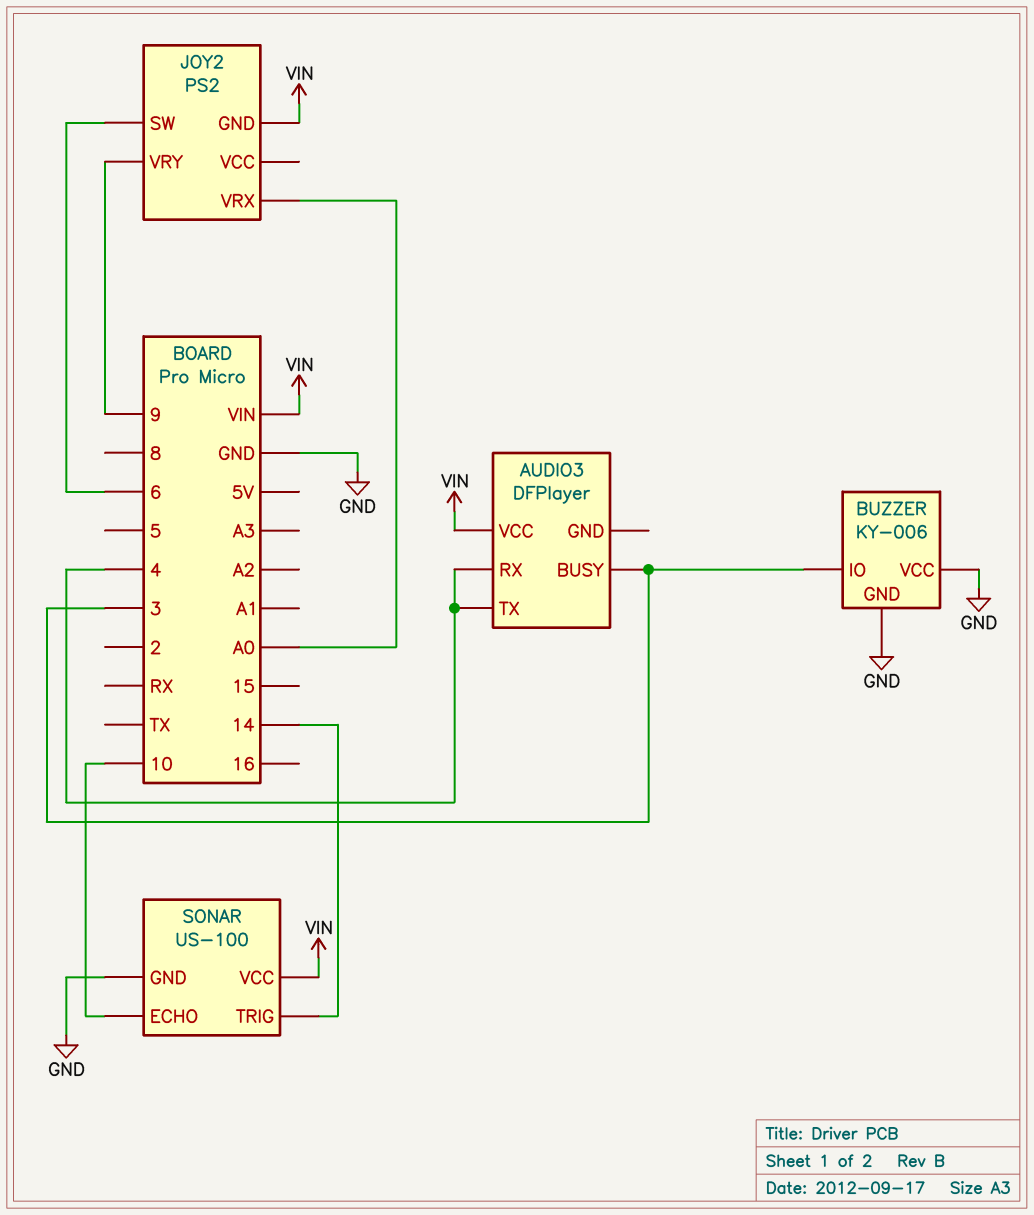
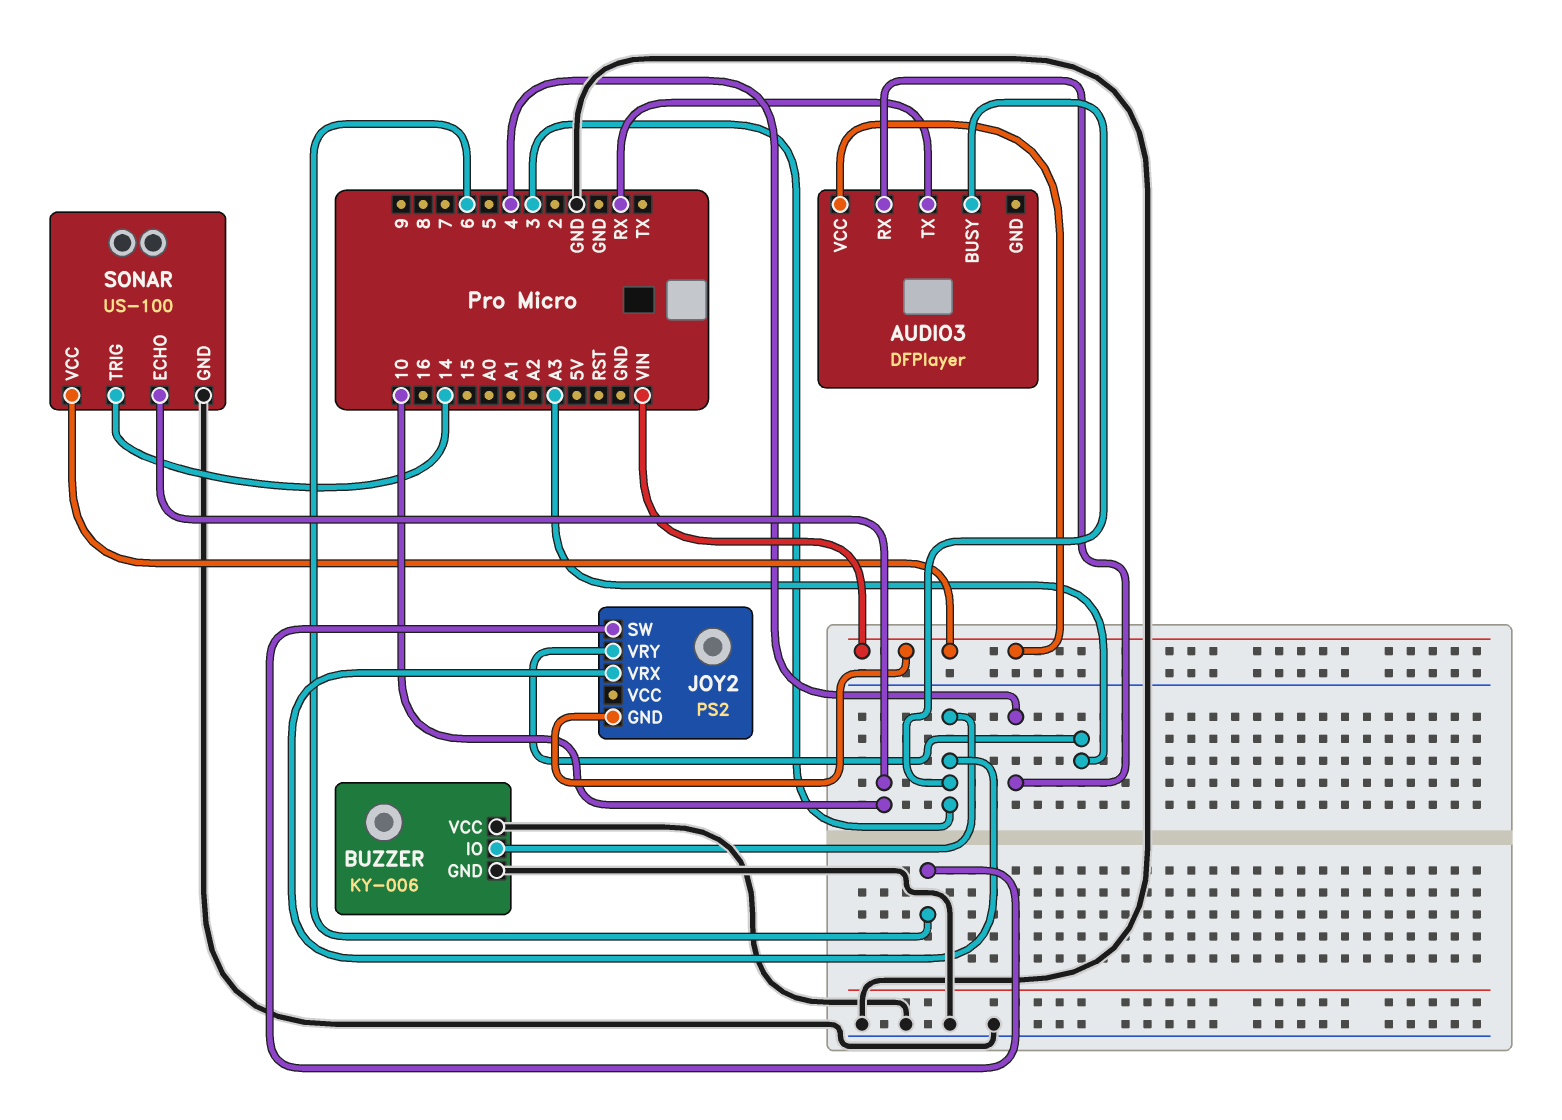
AUDIO3 pin TX: 4 -> RX
JOY2 pin VRX: A0 -> 3
JOY2 pin VRY: 9 -> A3

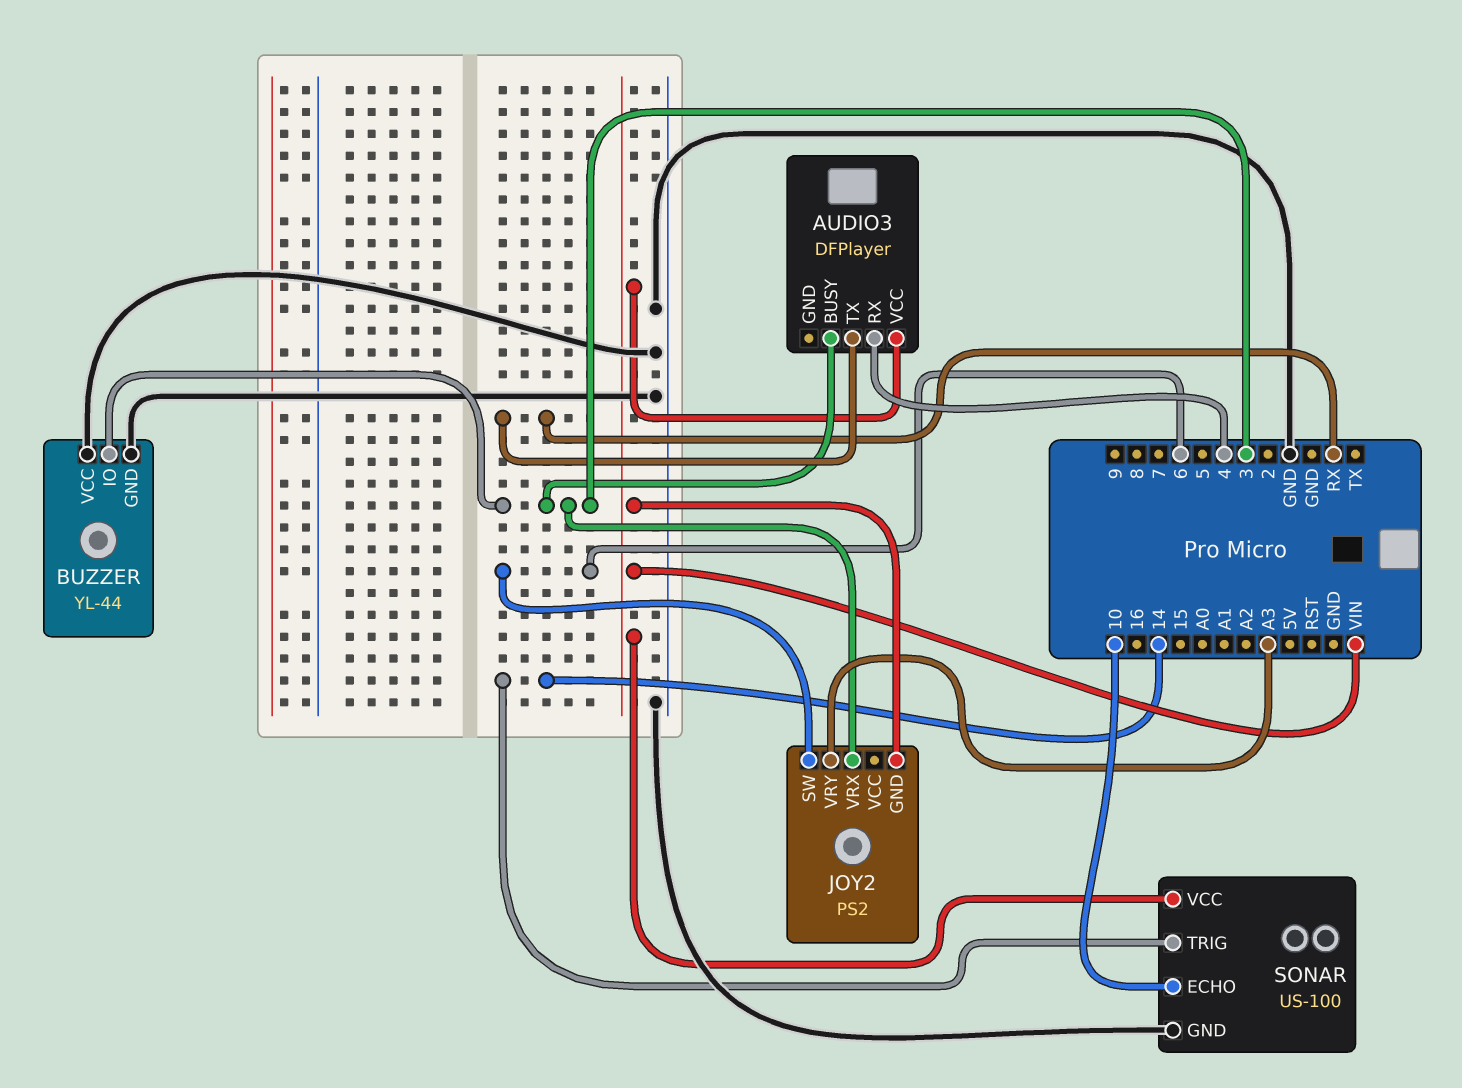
BUZZER: KY-006 -> YL-44

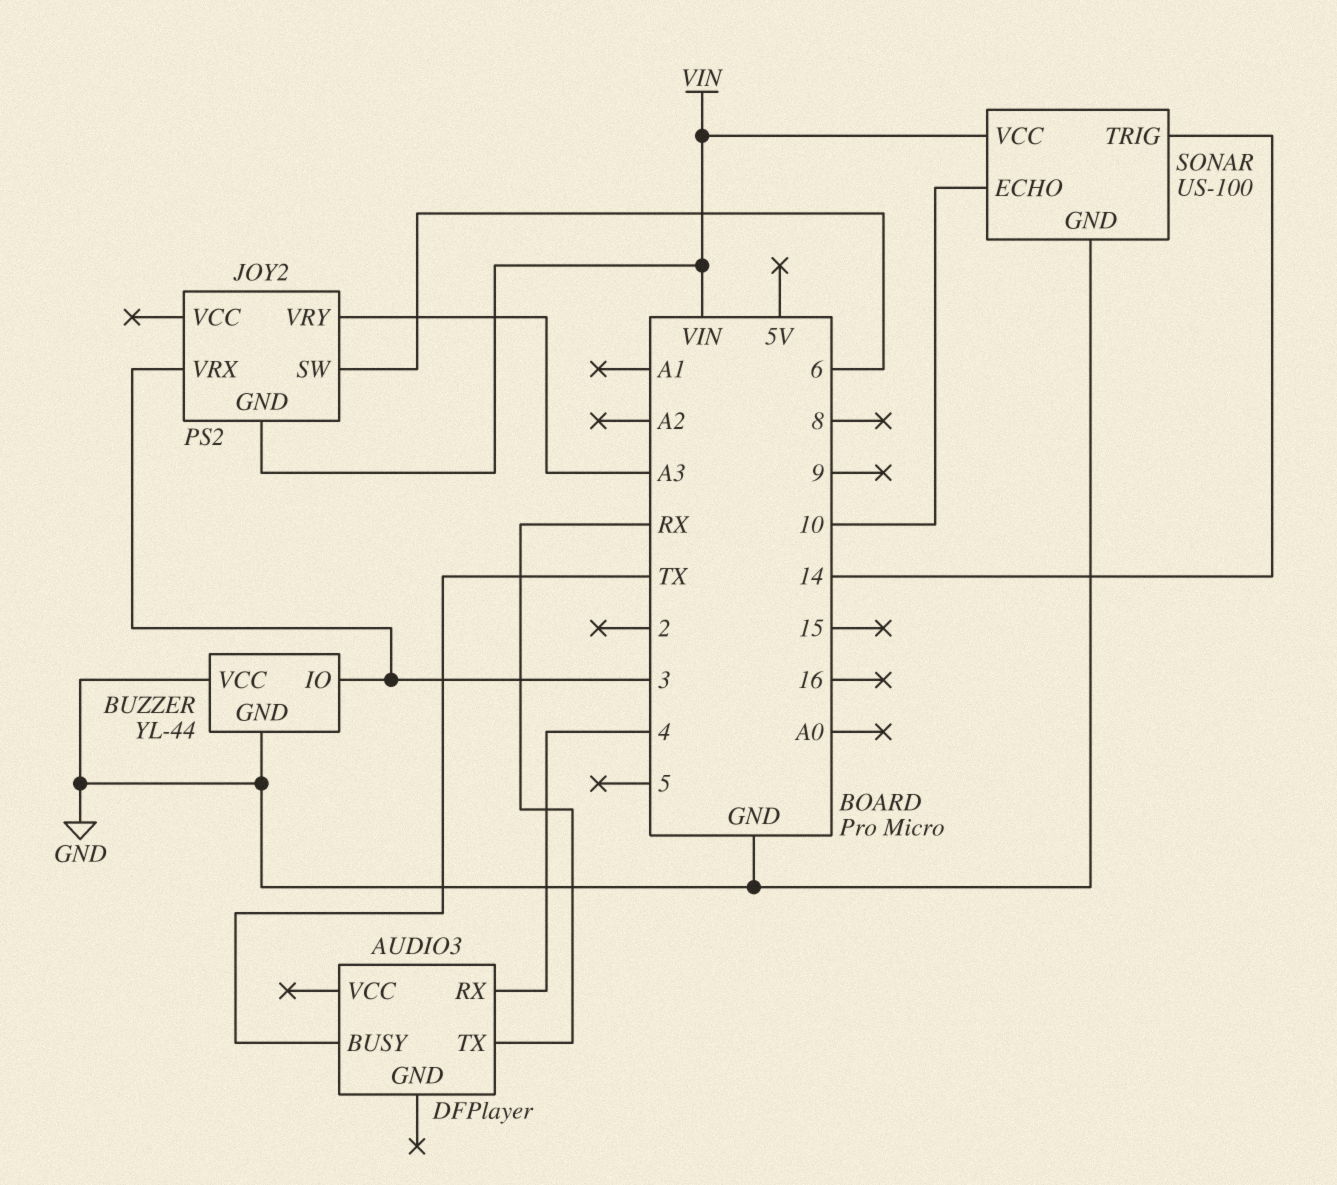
AUDIO3 pin BUSY: 3 -> TX
AUDIO3 pin VCC: VIN -> none

